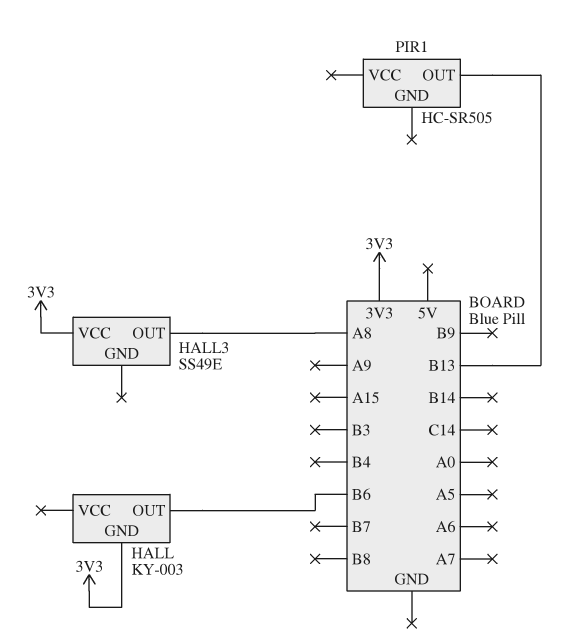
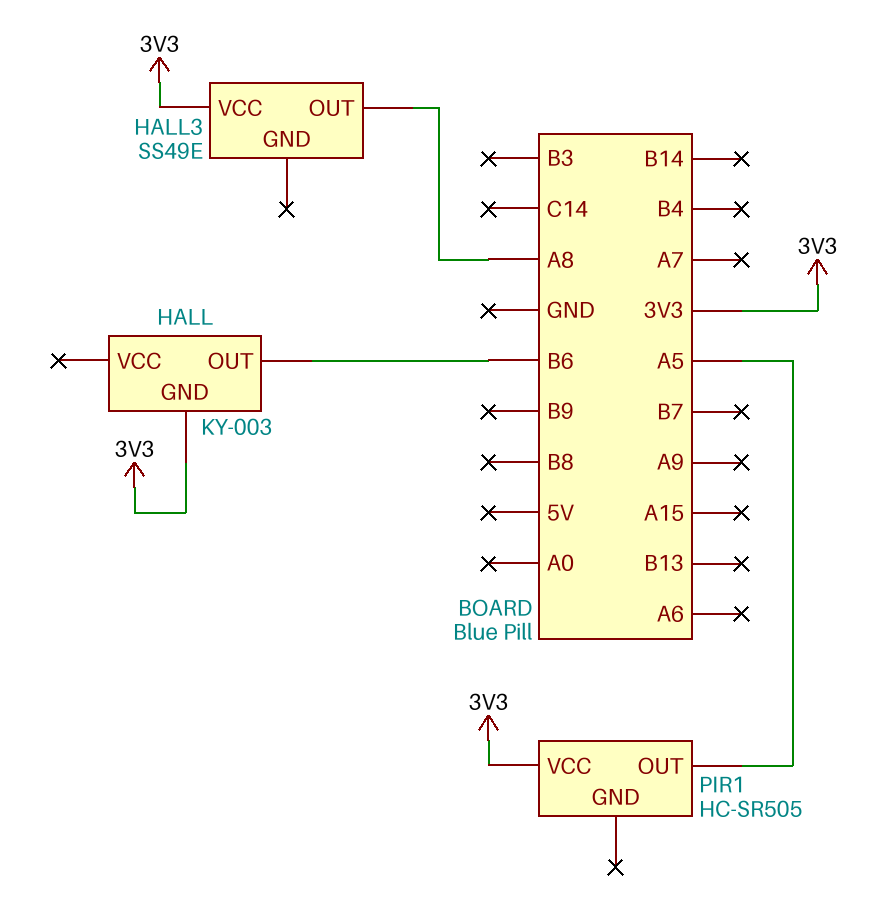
PIR1 pin OUT: B13 -> A5
PIR1 pin VCC: none -> 3V3

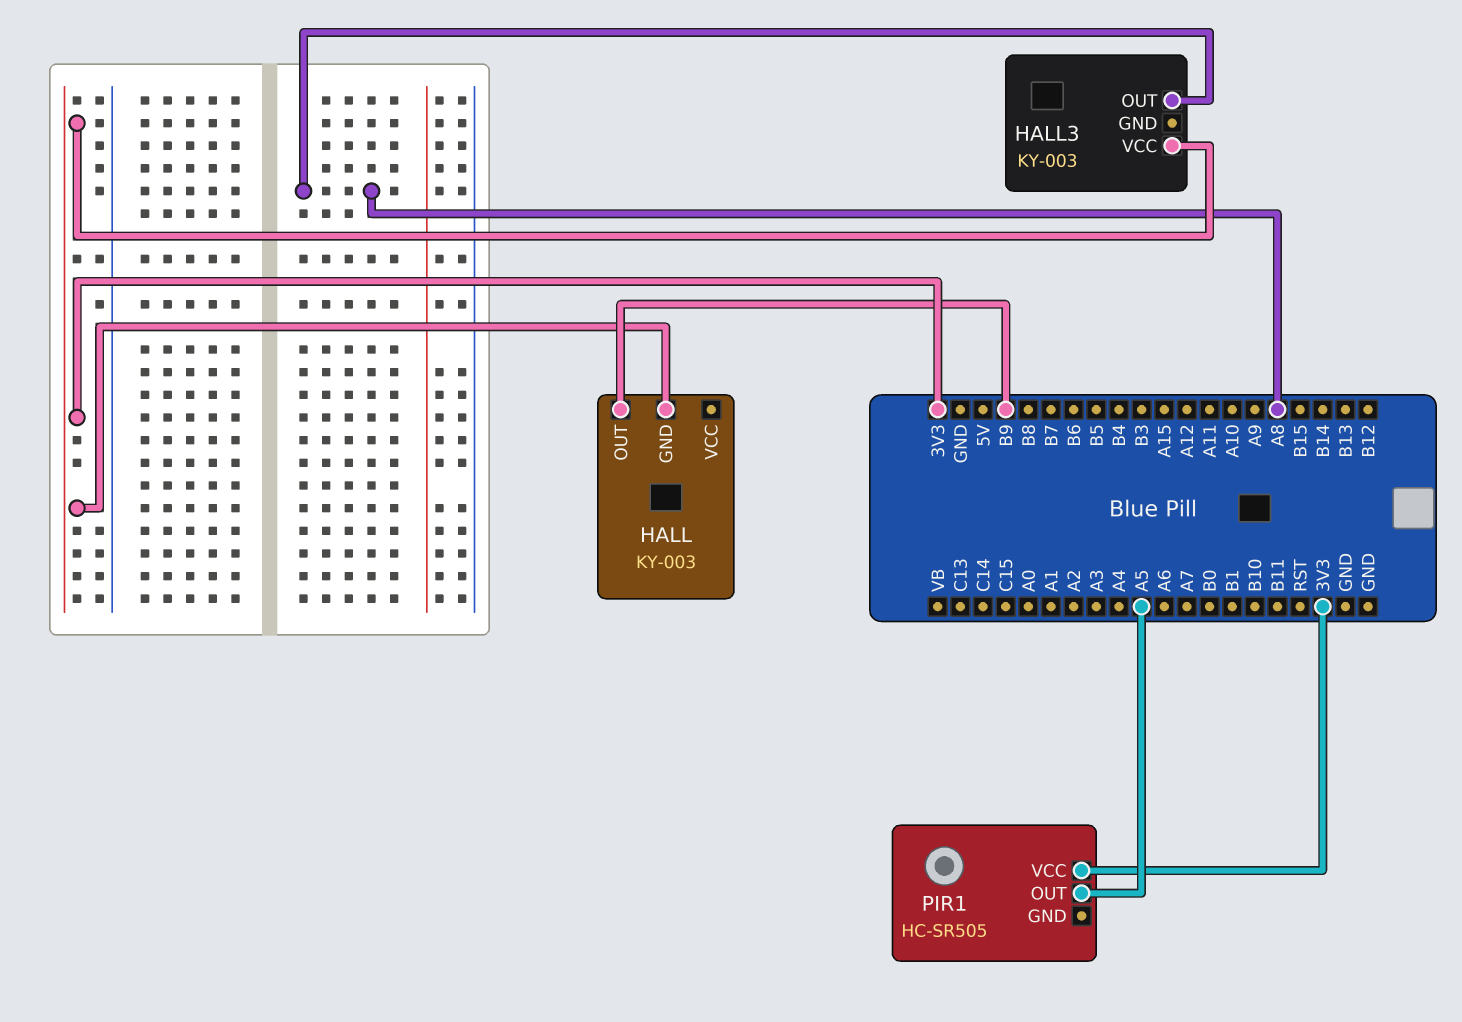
HALL pin OUT: B6 -> B9
HALL3: SS49E -> KY-003

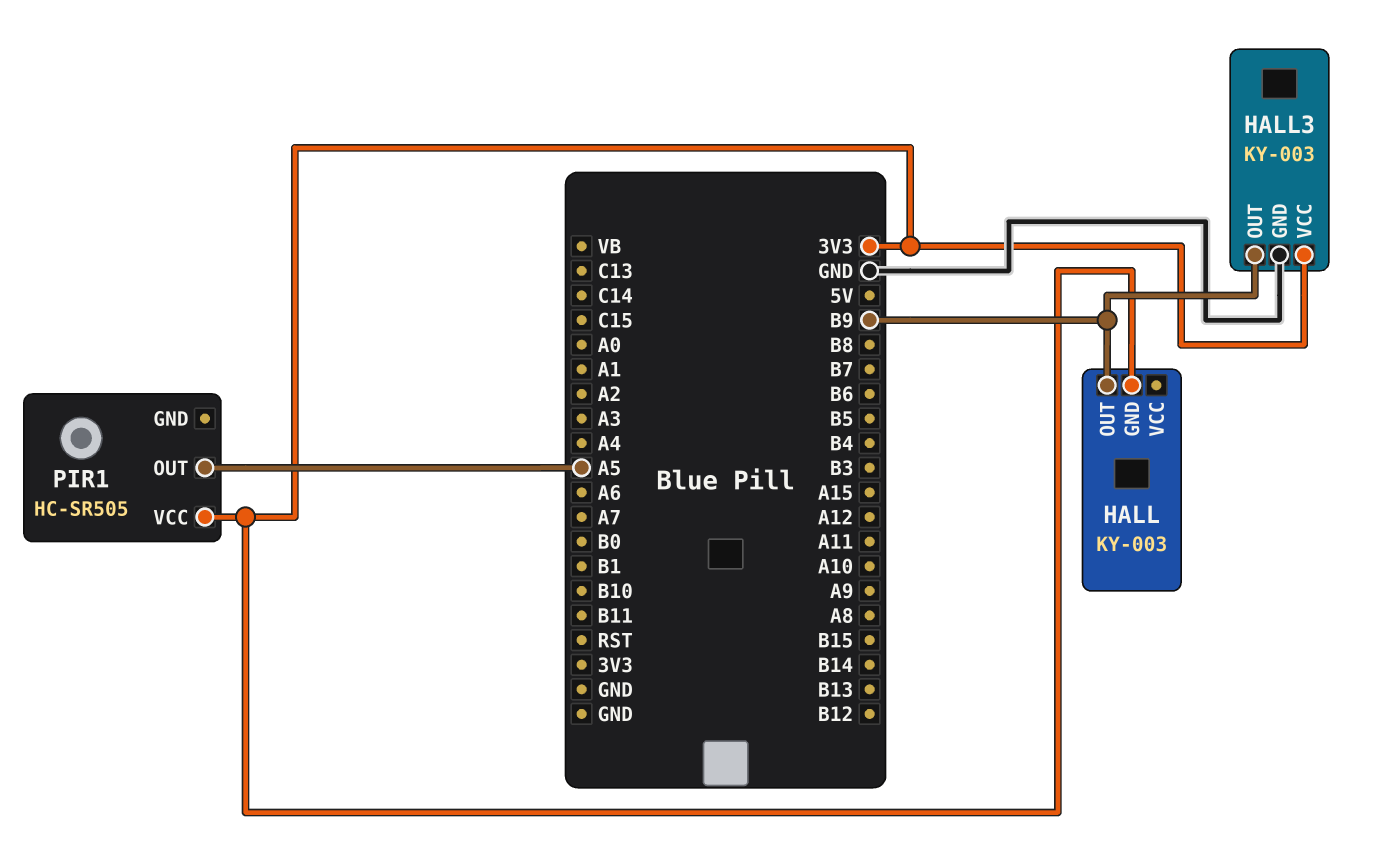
HALL3 pin GND: none -> GND
HALL3 pin OUT: A8 -> B9

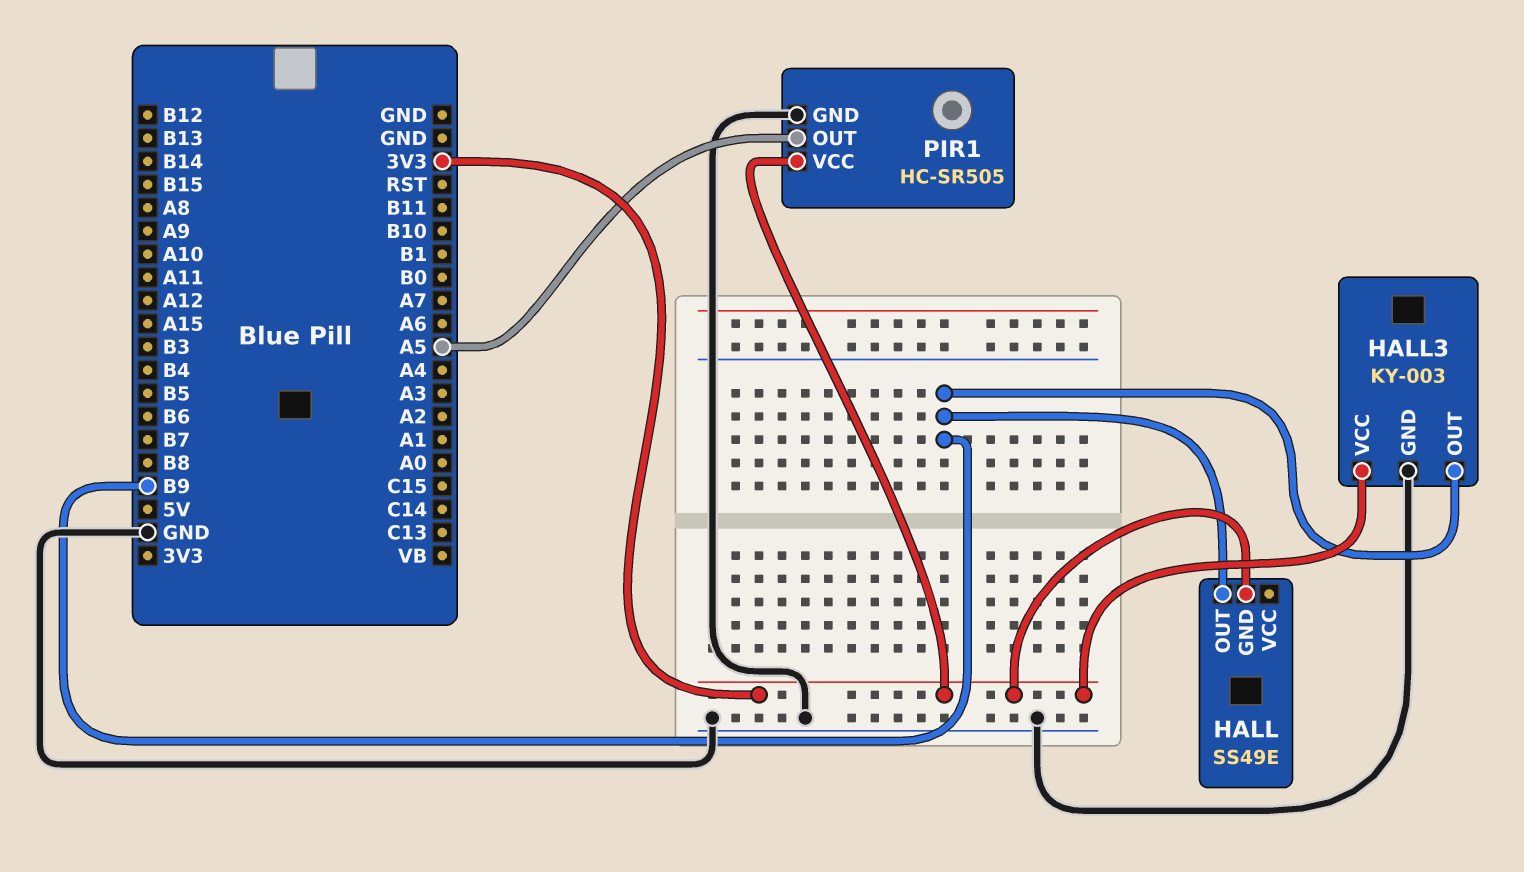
HALL: KY-003 -> SS49E
PIR1 pin GND: none -> GND

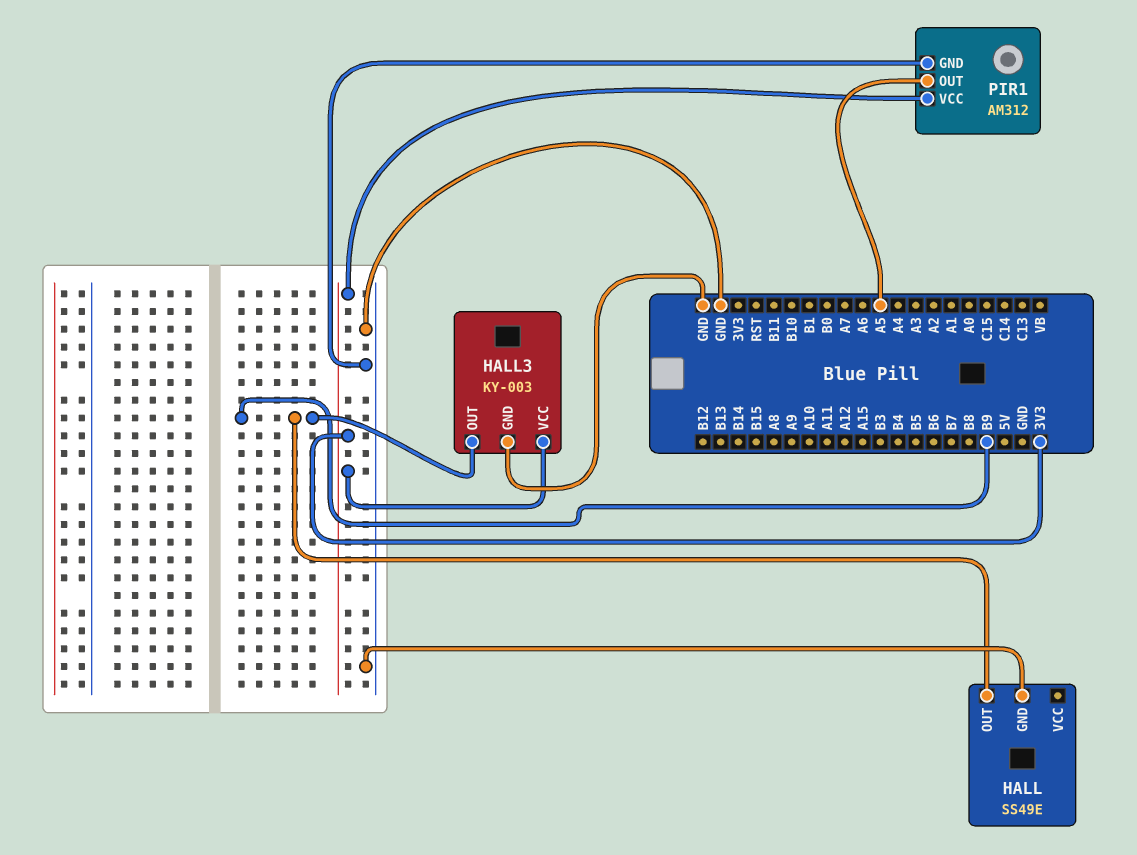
HALL pin GND: 3V3 -> GND
PIR1: HC-SR505 -> AM312

